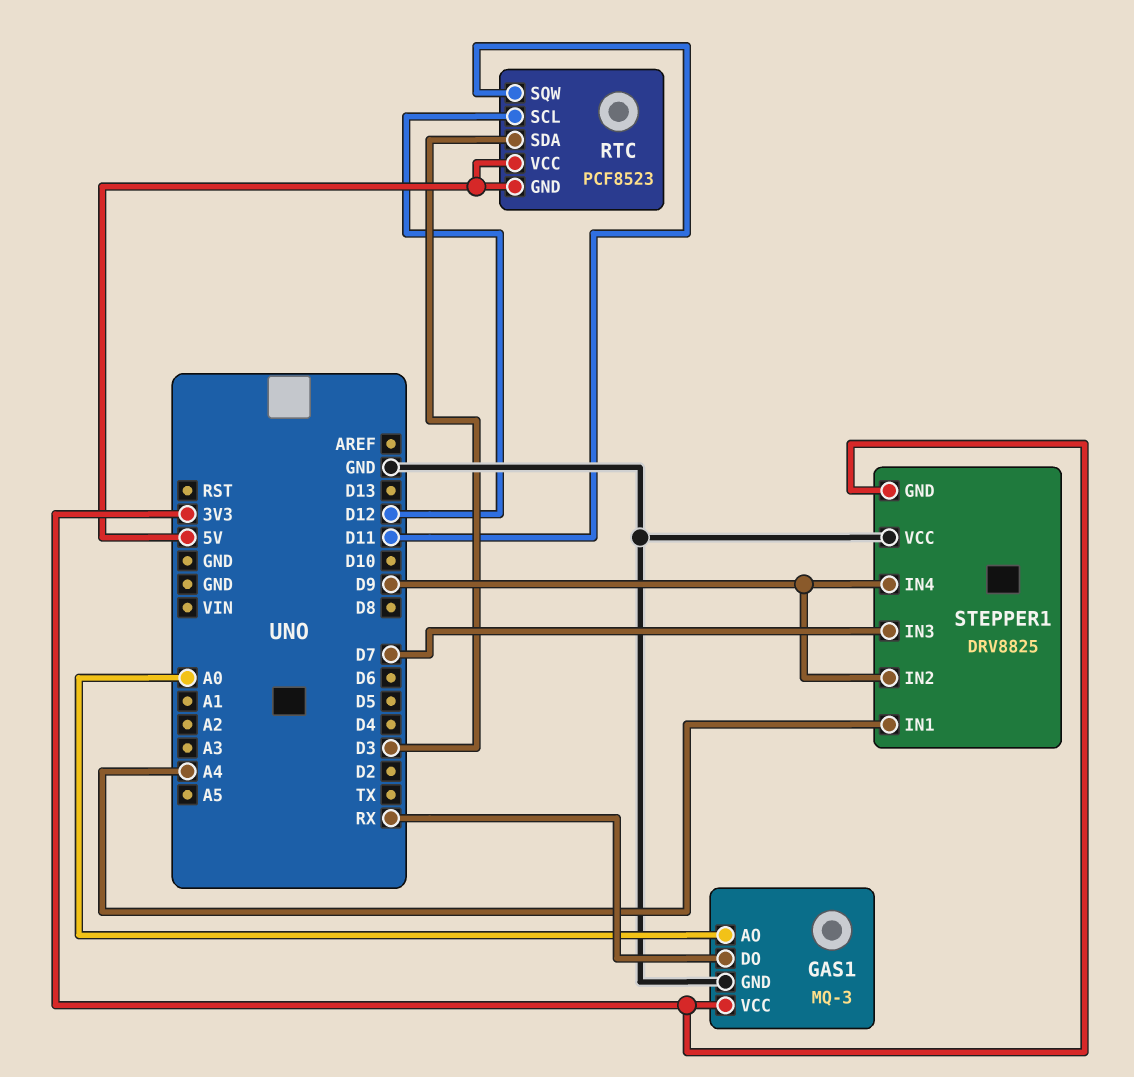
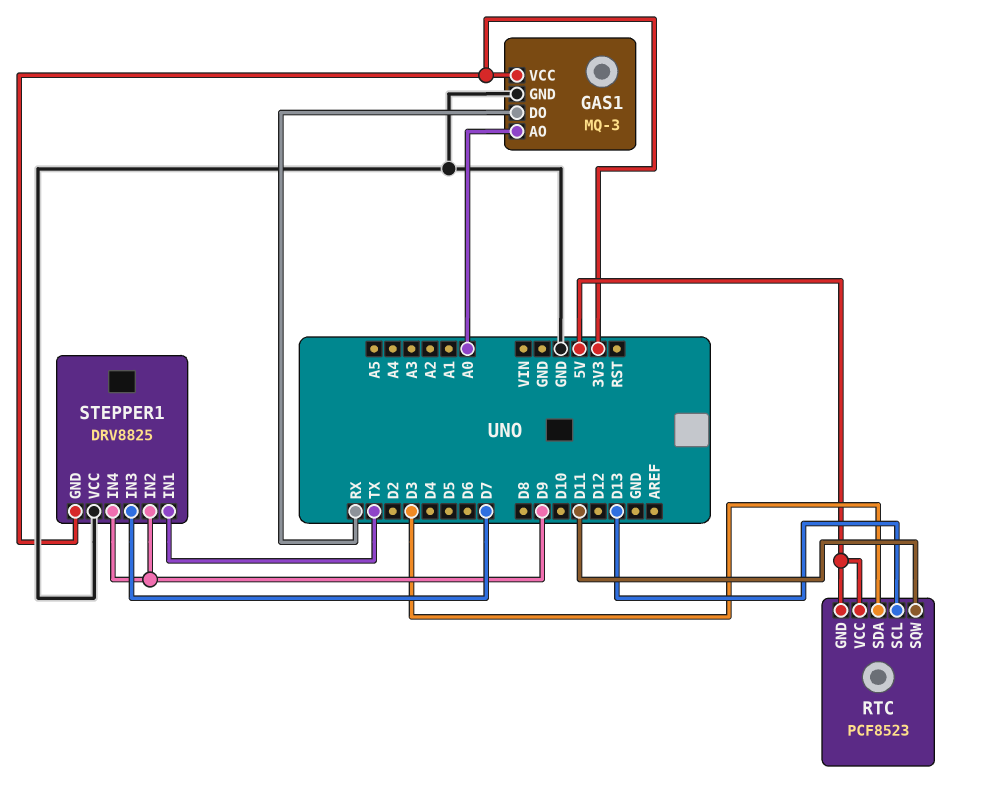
RTC pin SCL: D12 -> D13
STEPPER1 pin IN1: A4 -> TX

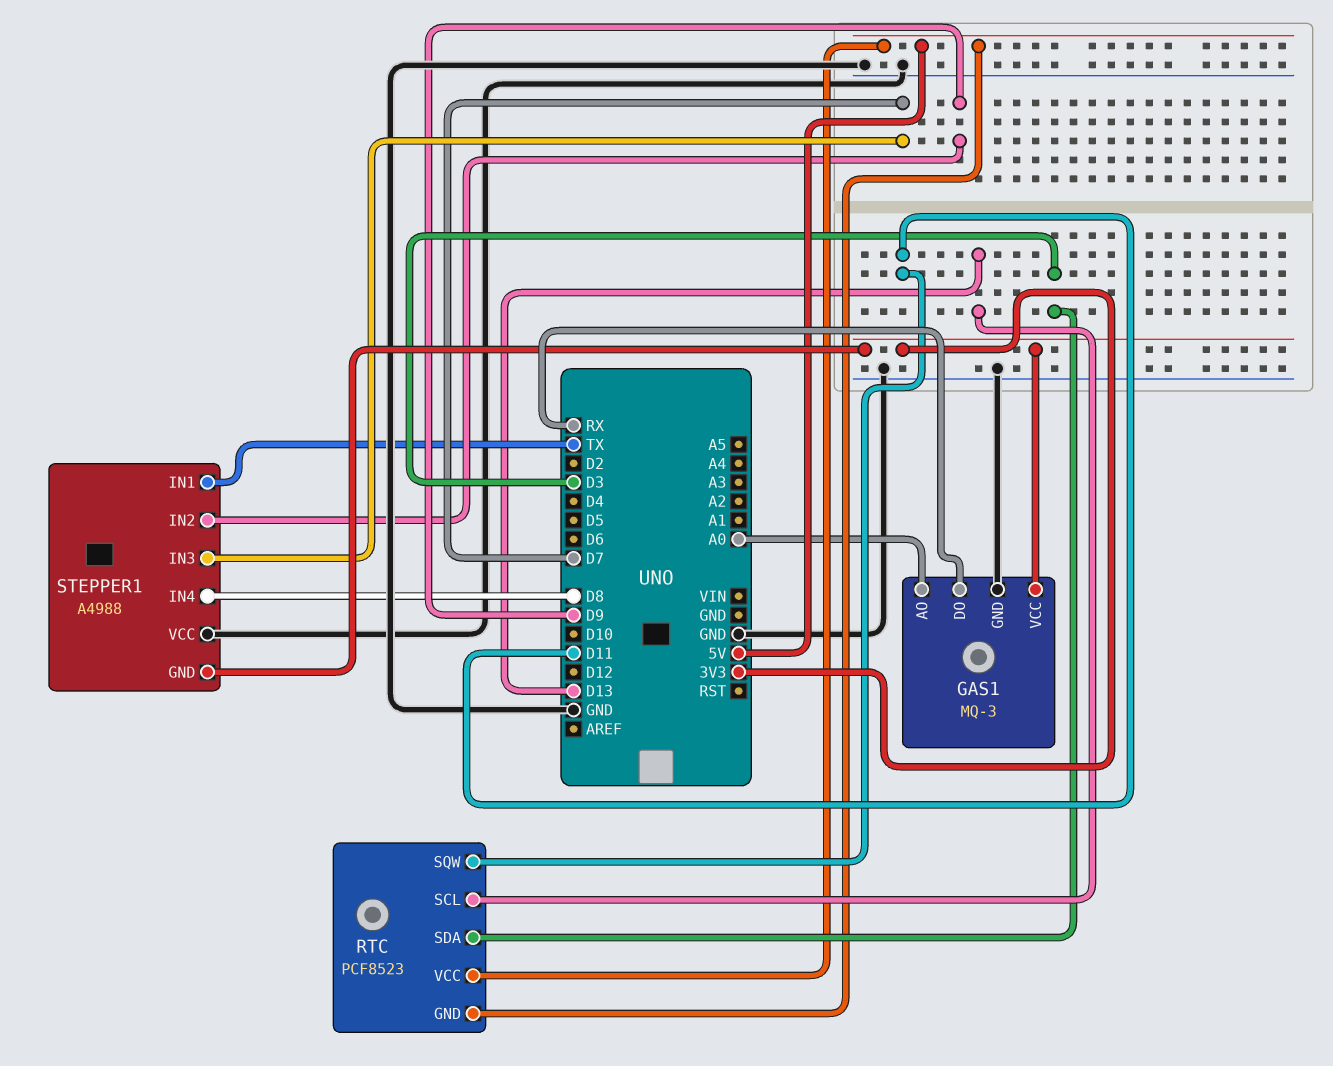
STEPPER1: DRV8825 -> A4988
STEPPER1 pin IN4: D9 -> D8

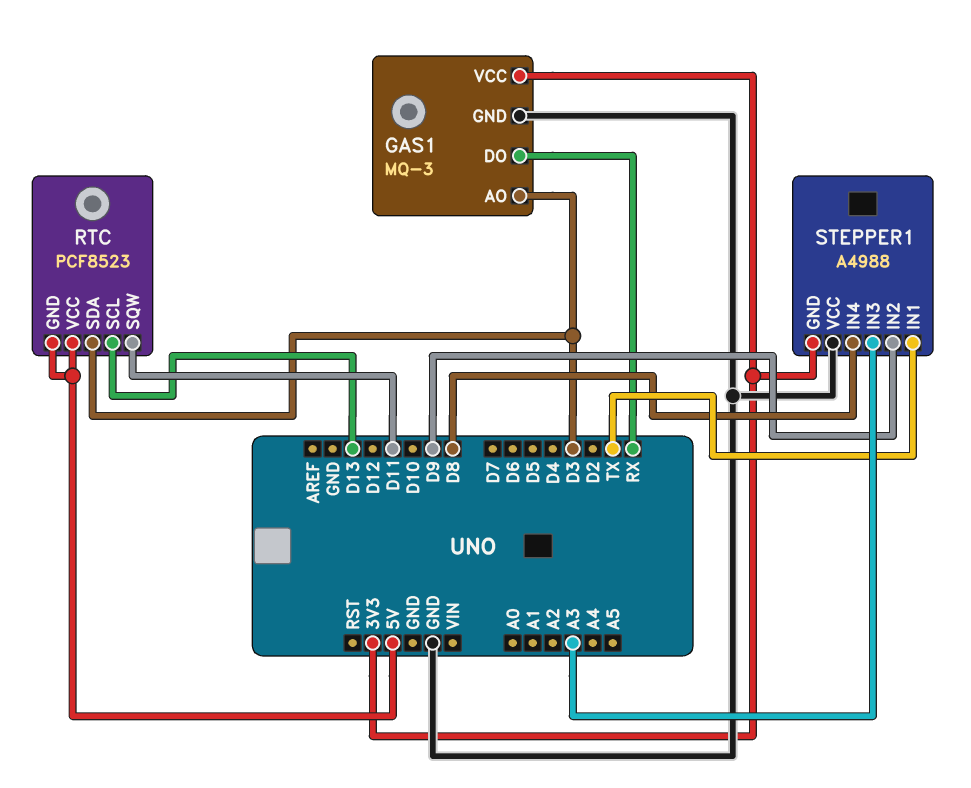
GAS1 pin AO: A0 -> D3
STEPPER1 pin IN3: D7 -> A3

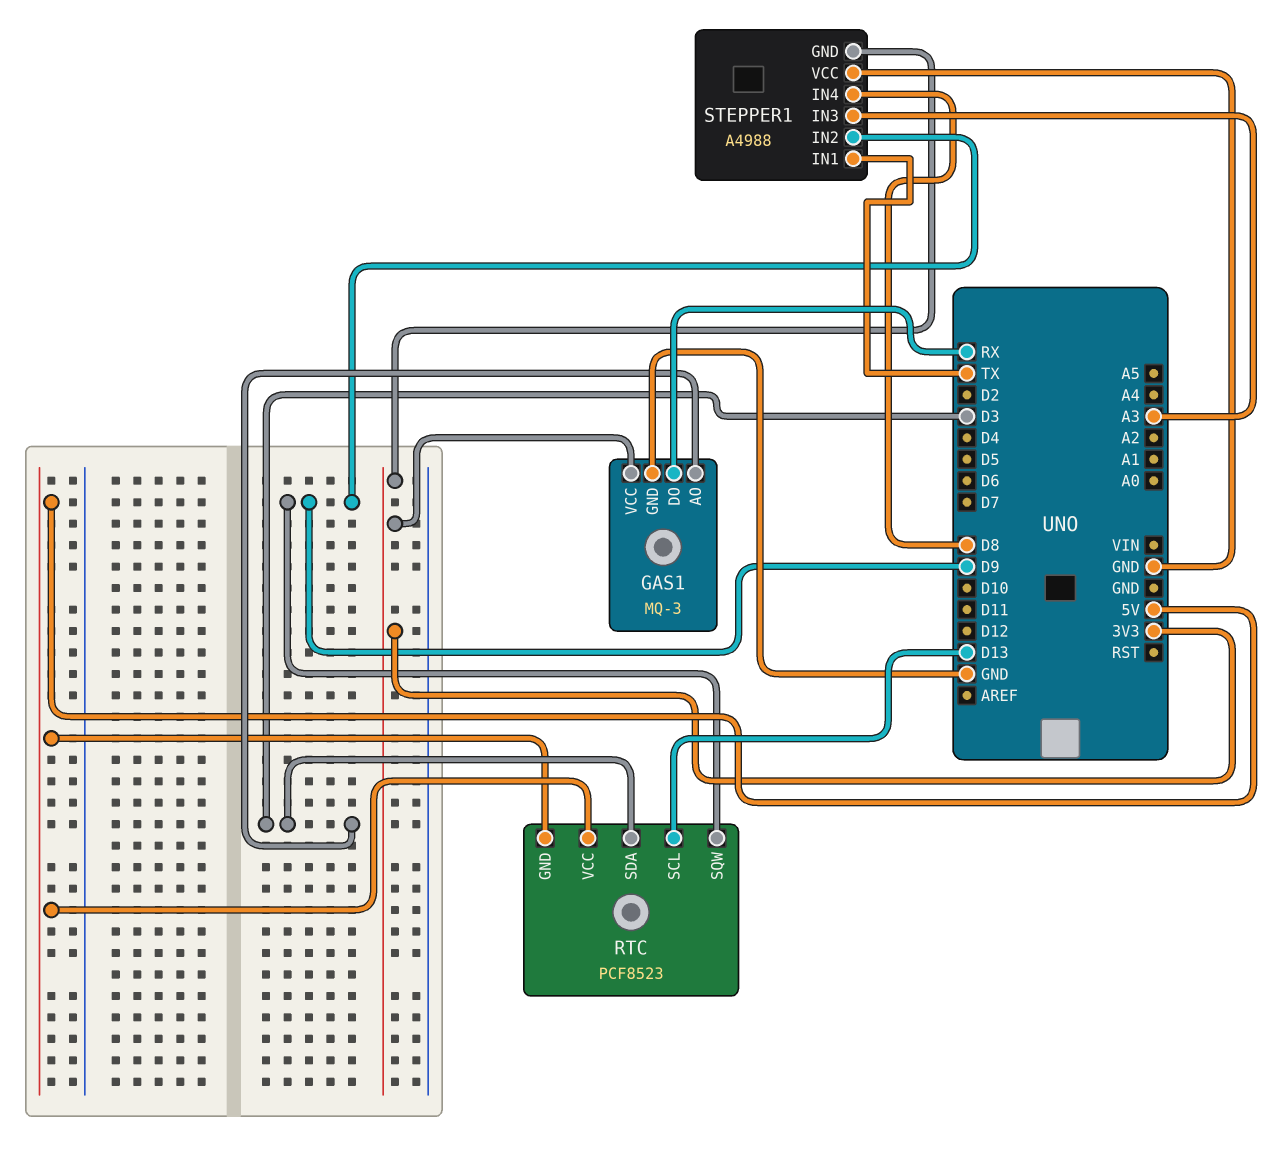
RTC pin SQW: D11 -> D9

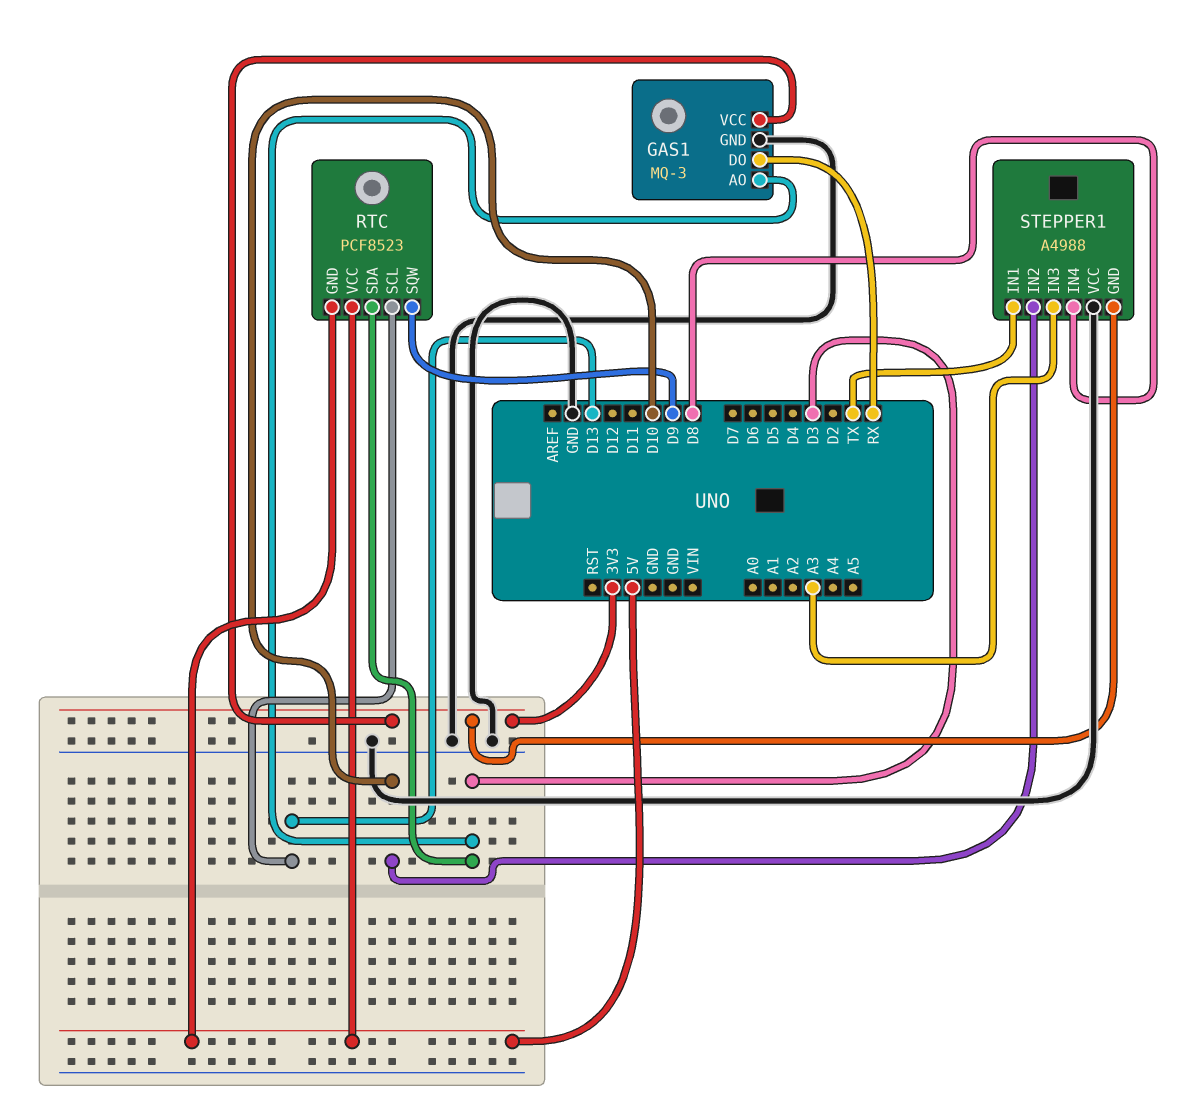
STEPPER1 pin IN2: D9 -> D10

